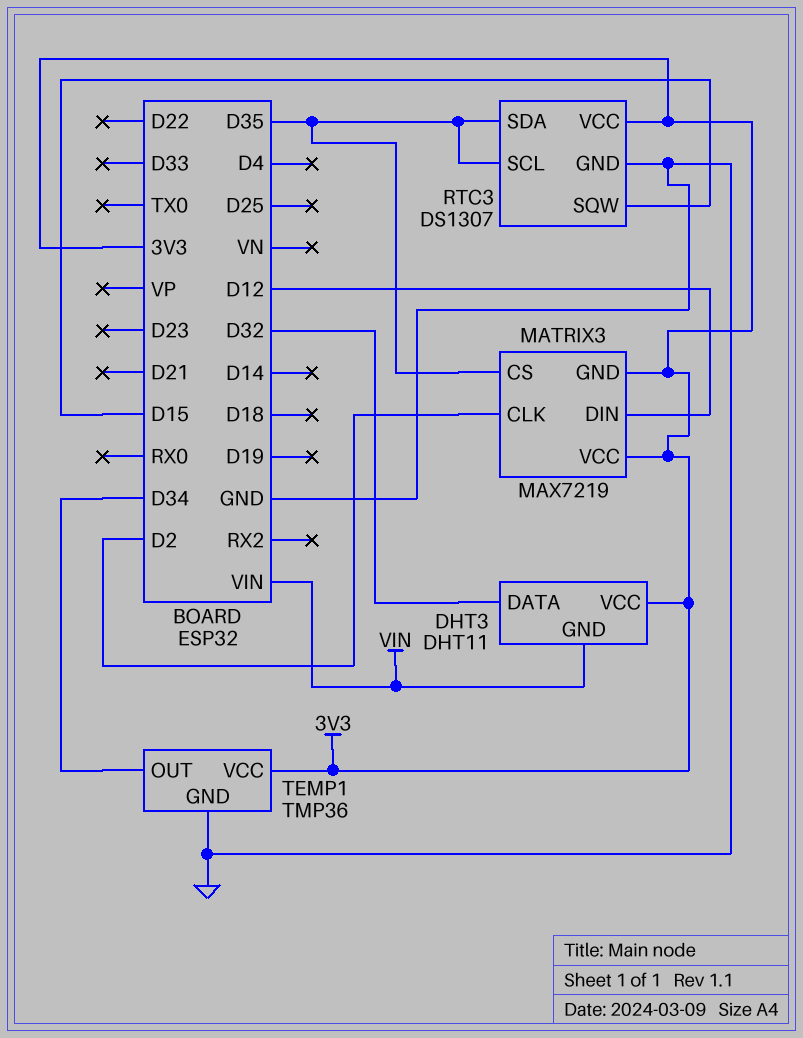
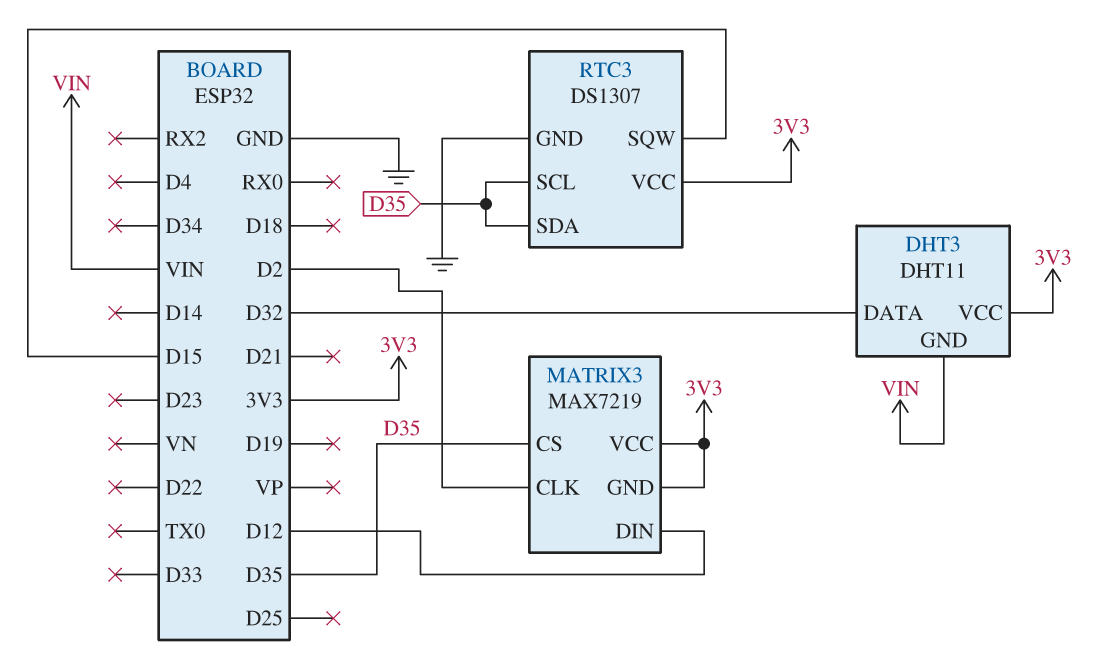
TEMP1: TMP36 -> none
TEMP1 pin GND: GND -> none
TEMP1 pin OUT: D34 -> none
TEMP1 pin VCC: 3V3 -> none

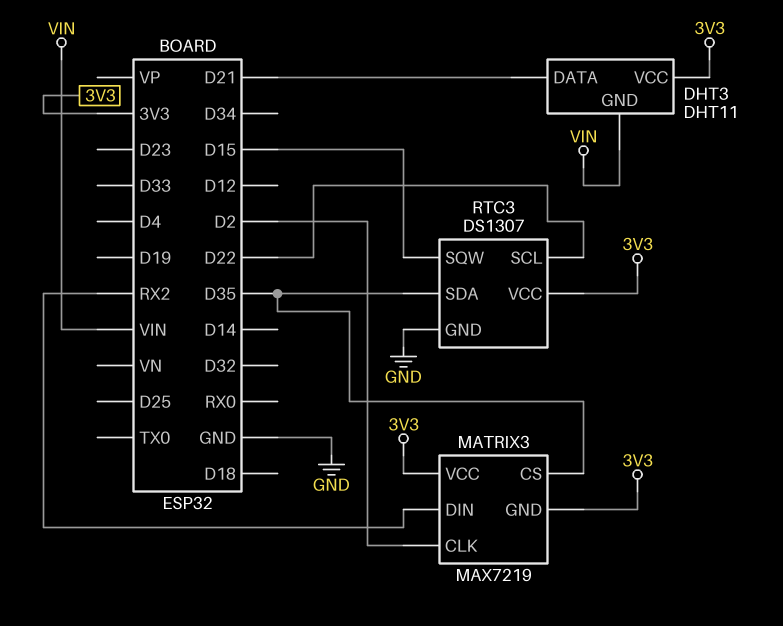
DHT3 pin DATA: D32 -> D21
MATRIX3 pin DIN: D12 -> RX2
RTC3 pin SCL: D35 -> D22

